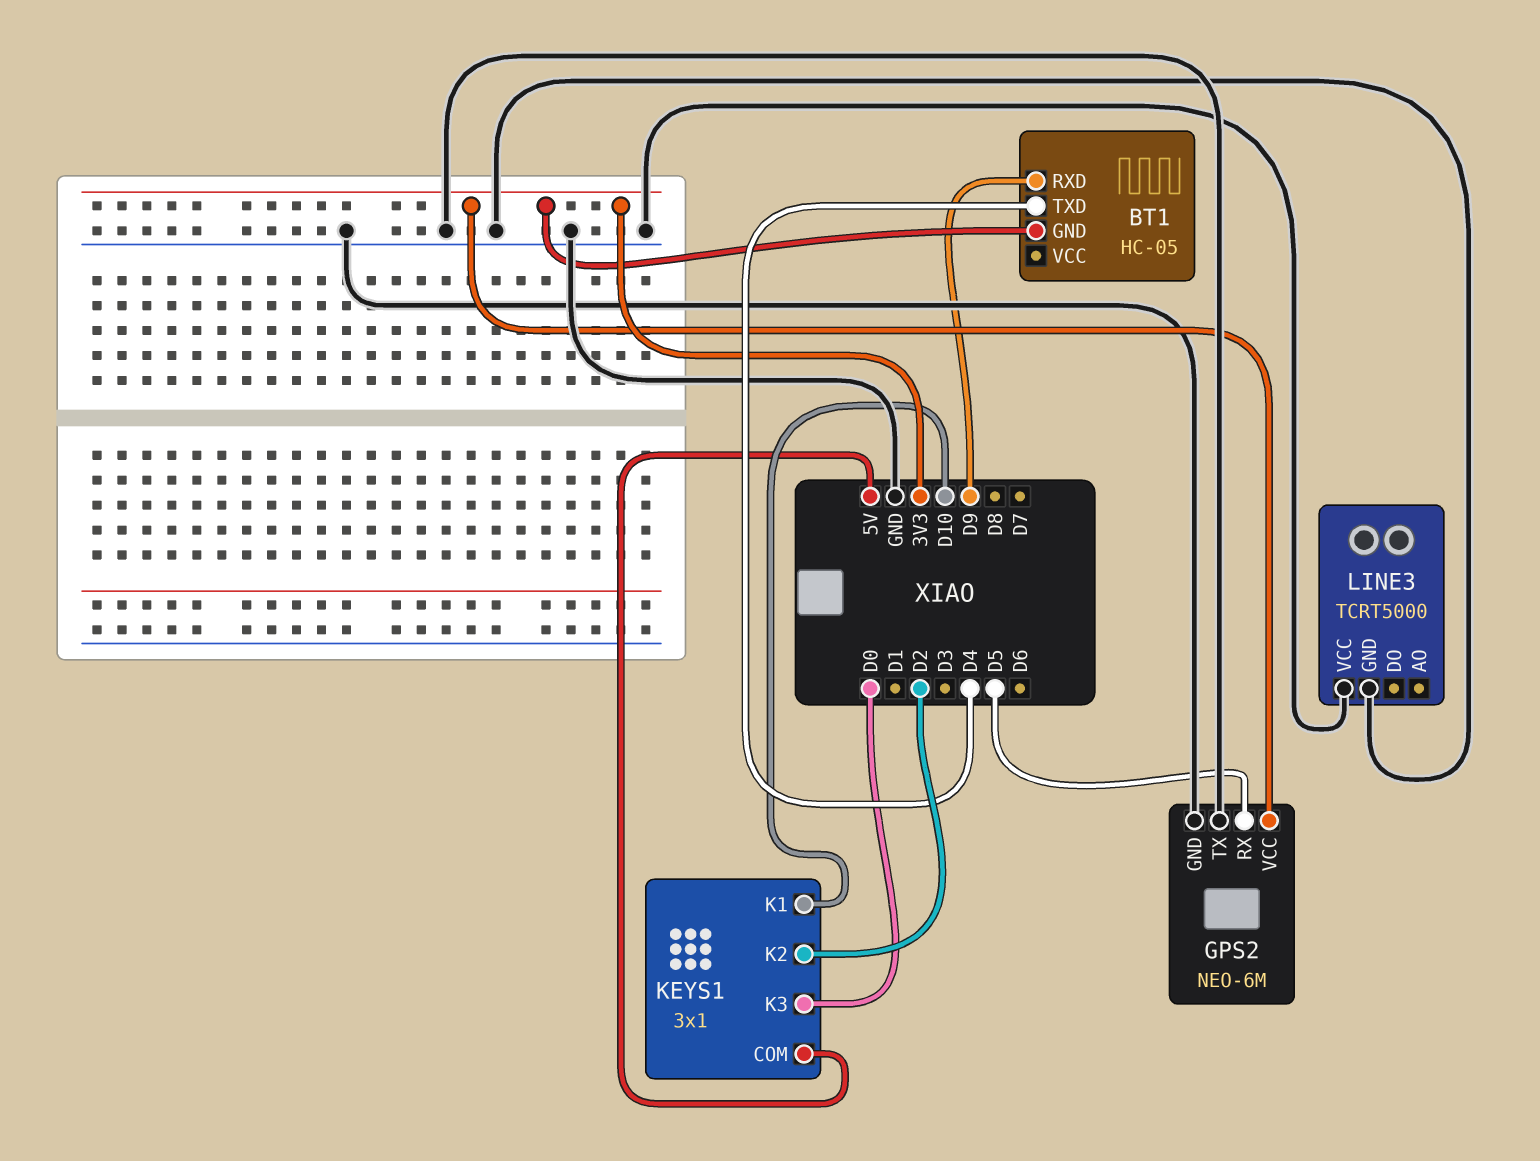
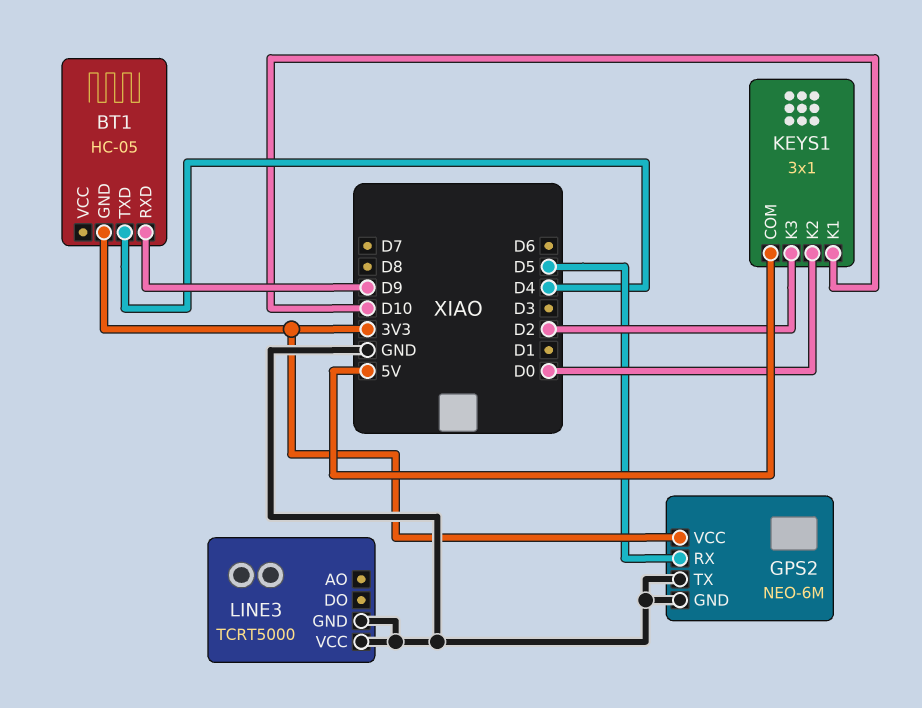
KEYS1 pin K2: D2 -> D0
KEYS1 pin K3: D0 -> D2

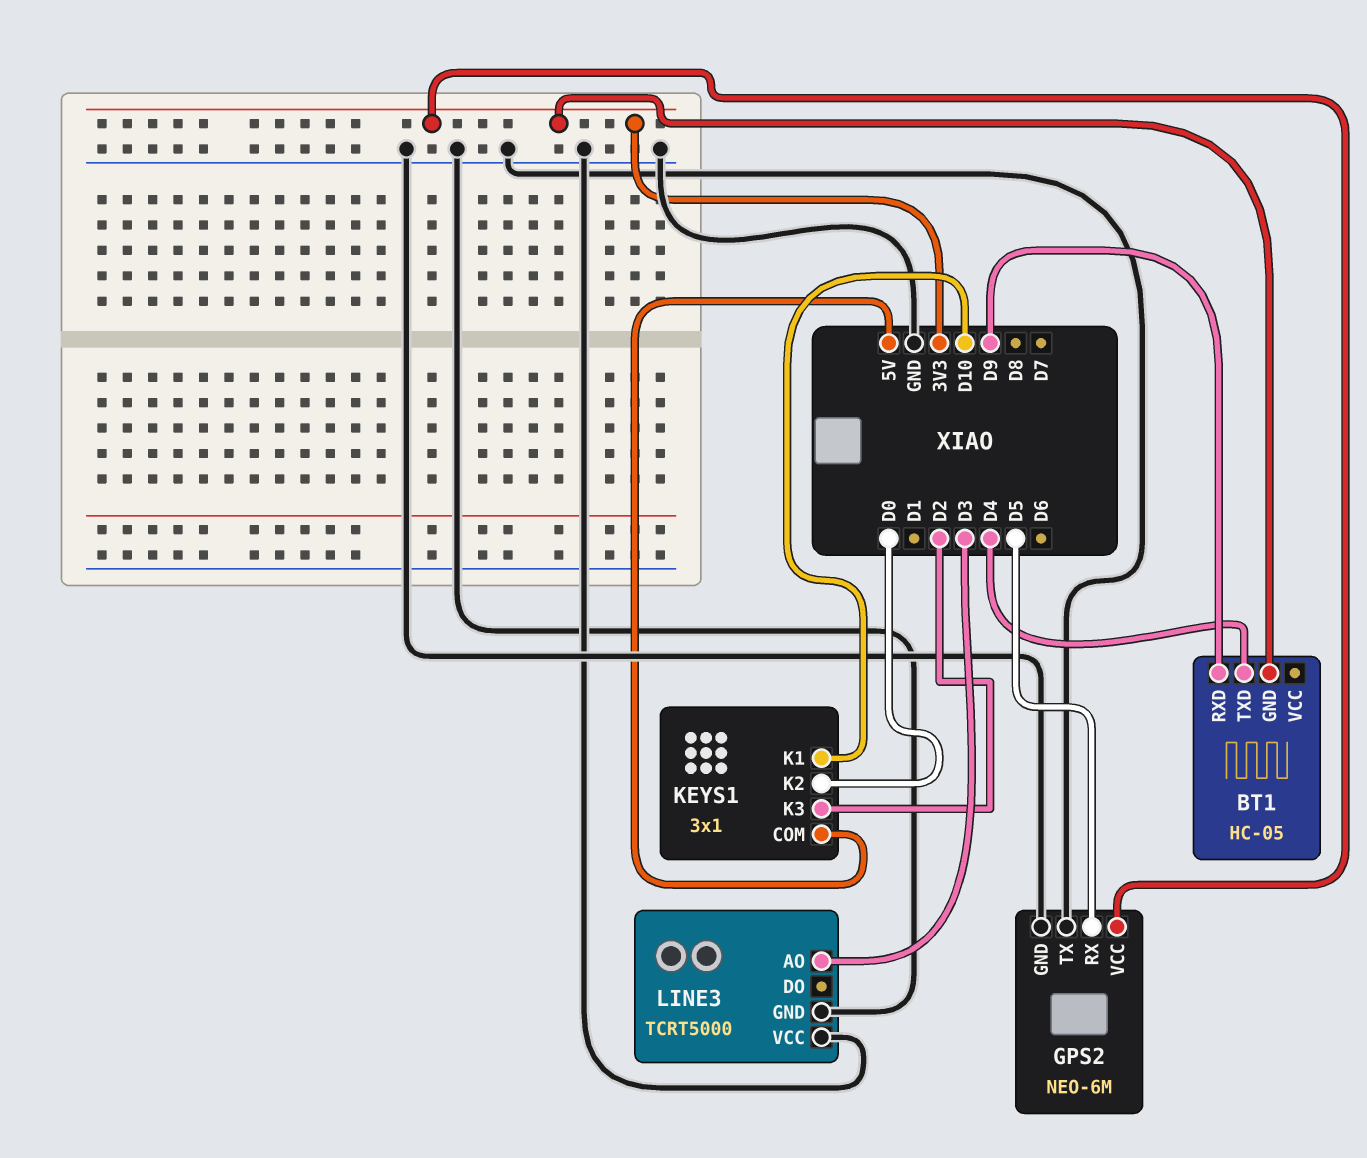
LINE3 pin AO: none -> D3

